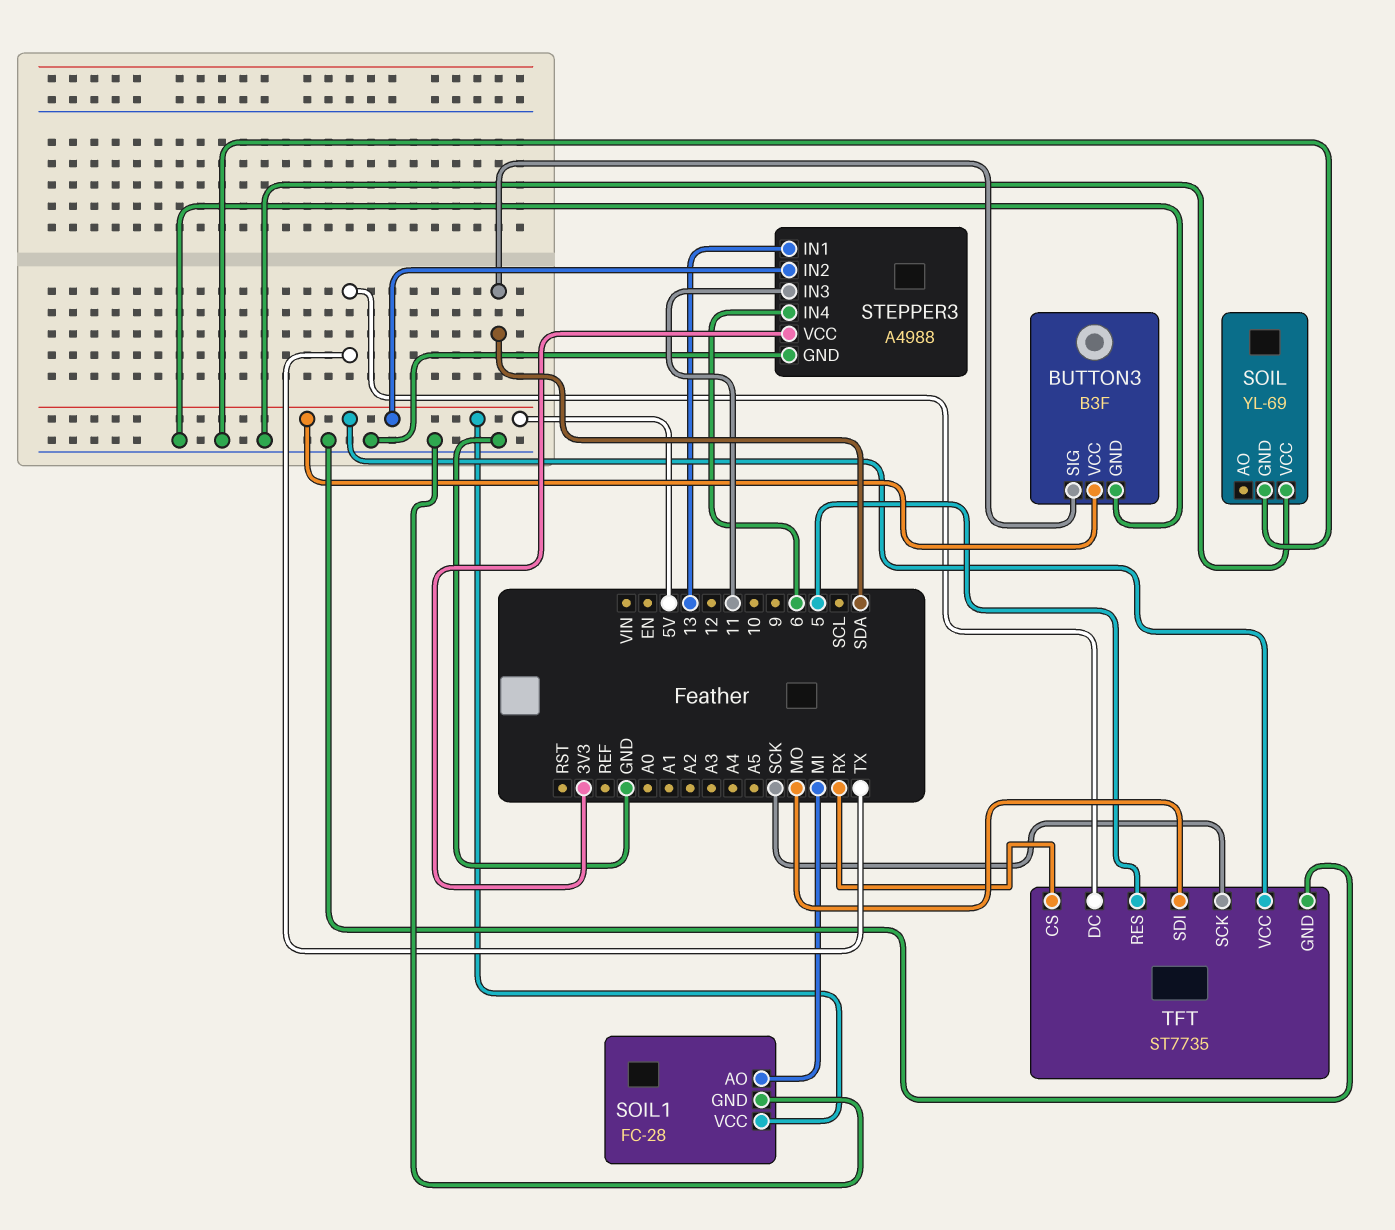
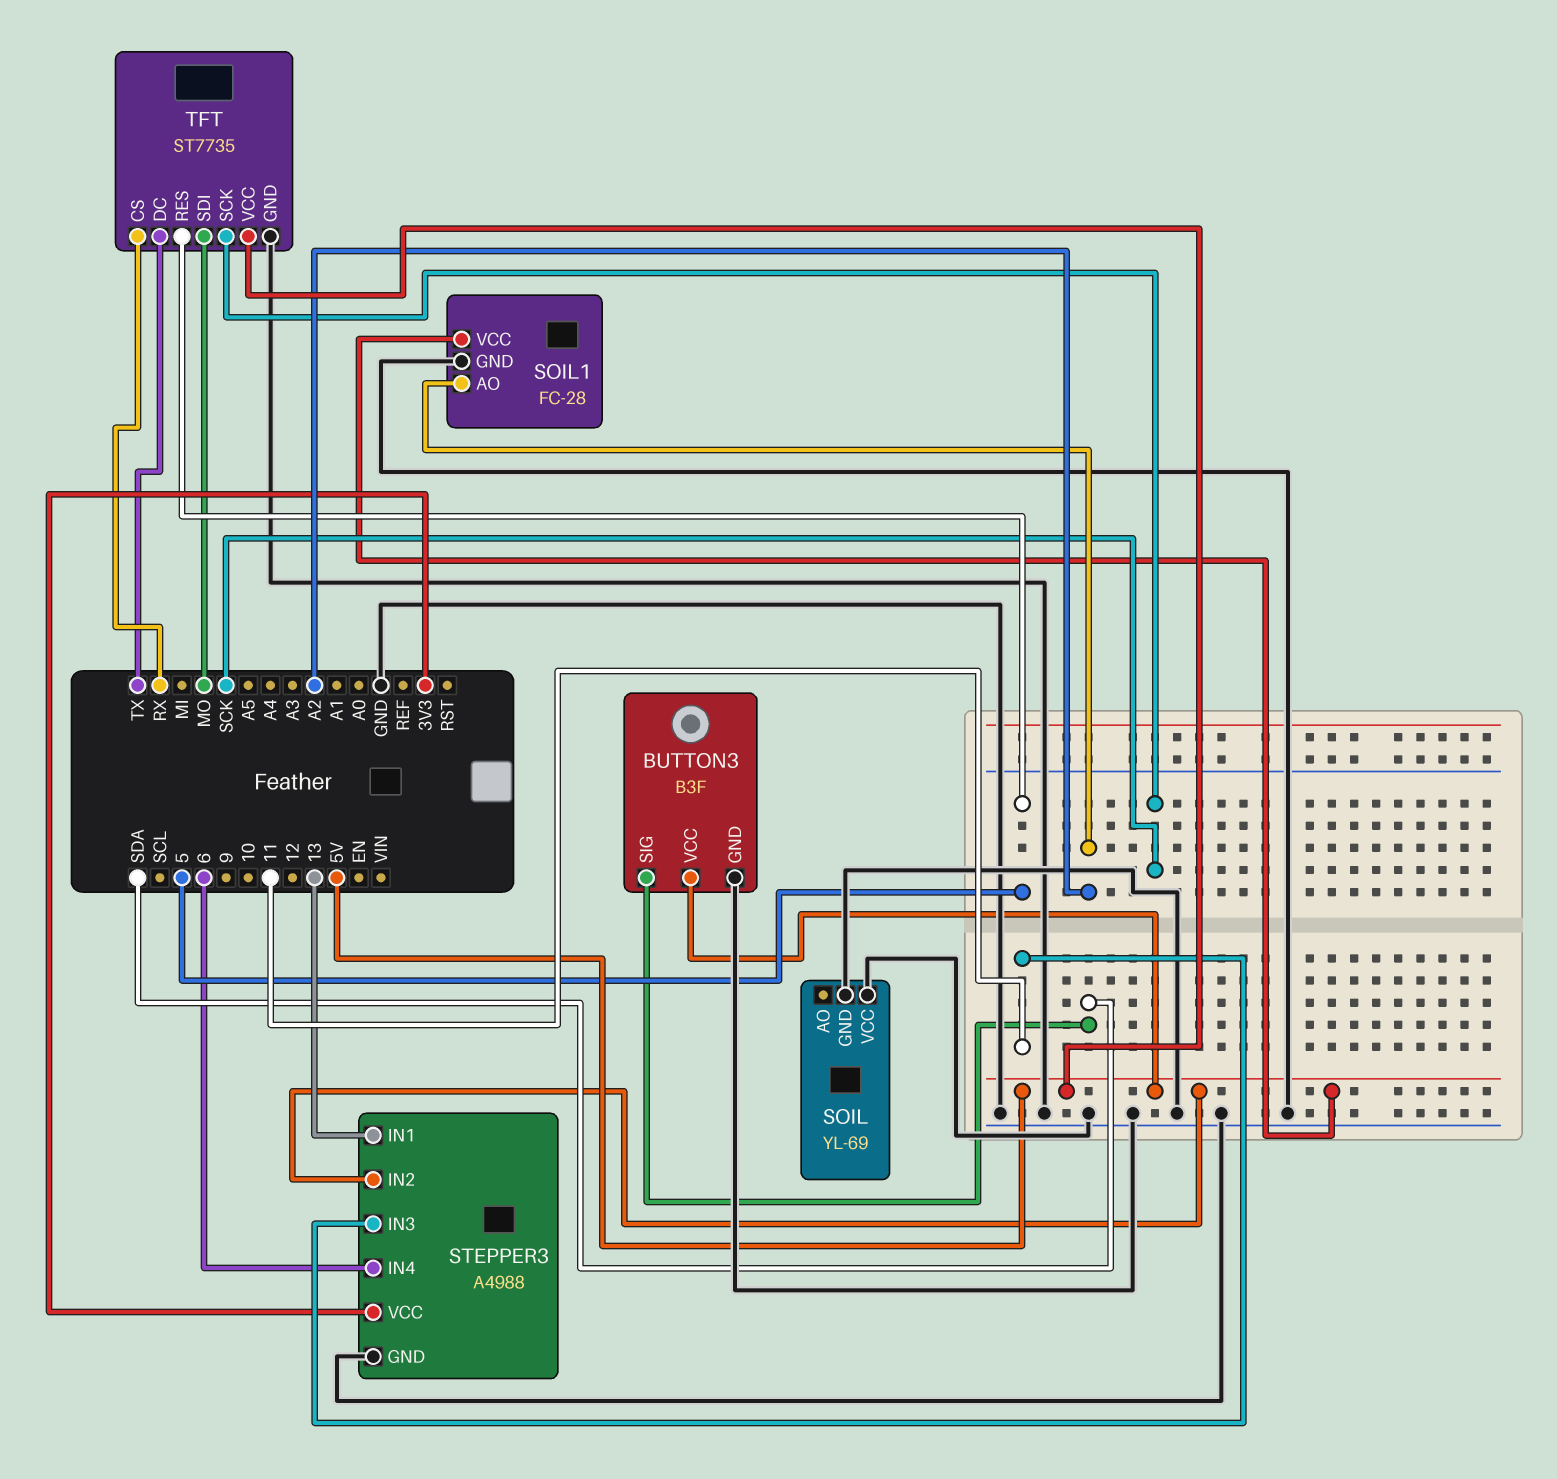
SOIL1 pin AO: MI -> A2

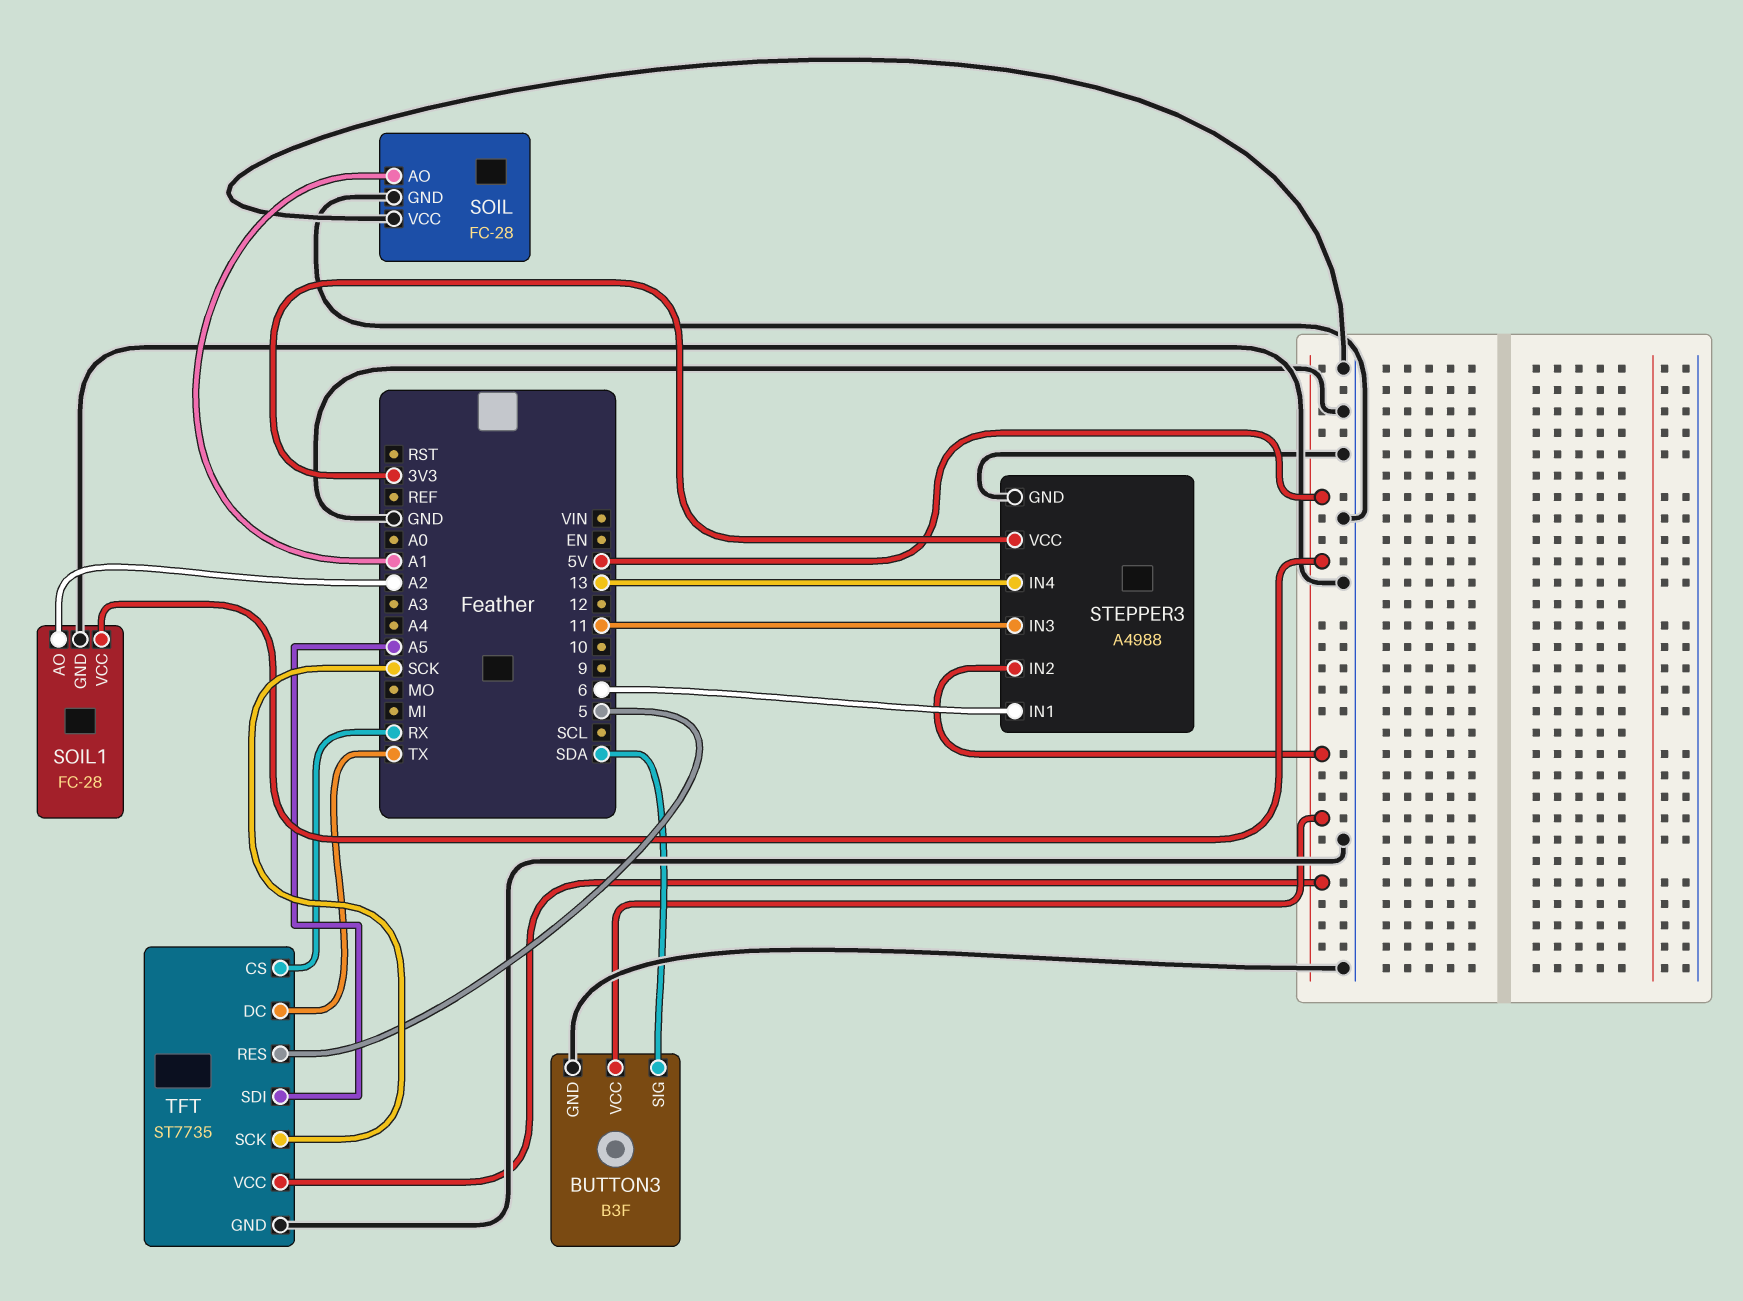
SOIL: YL-69 -> FC-28
SOIL pin AO: none -> A1
STEPPER3 pin IN1: 13 -> 6
STEPPER3 pin IN4: 6 -> 13
TFT pin SDI: MO -> A5

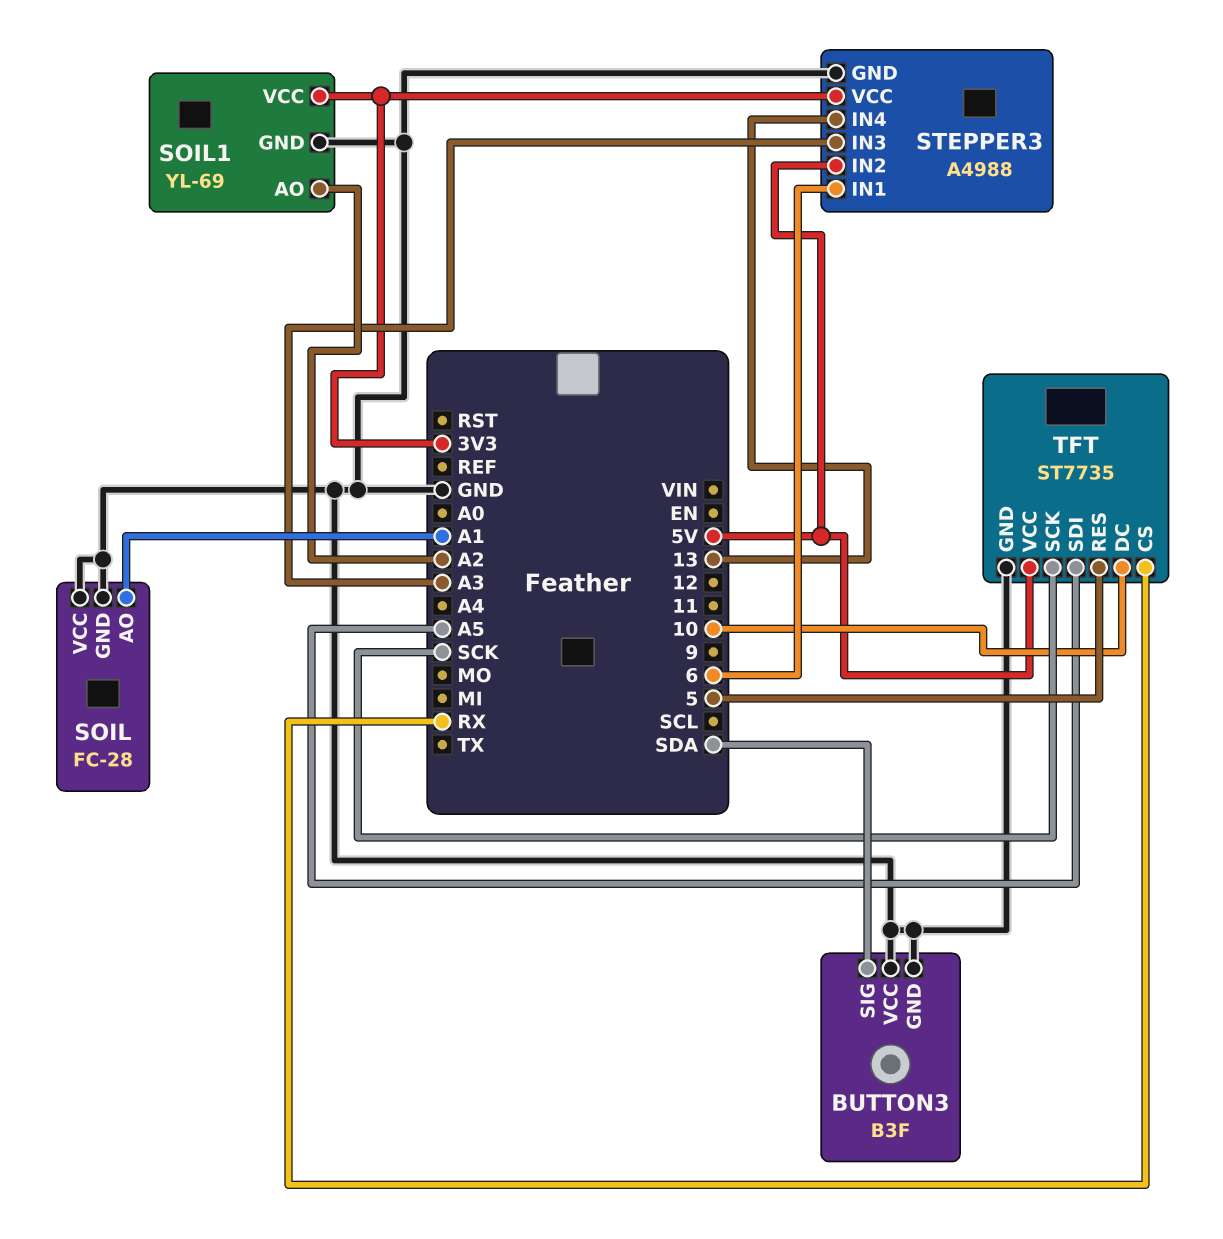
BUTTON3 pin VCC: 5V -> GND
SOIL1: FC-28 -> YL-69
SOIL1 pin VCC: 5V -> 3V3
STEPPER3 pin IN3: 11 -> A3
TFT pin DC: TX -> 10

